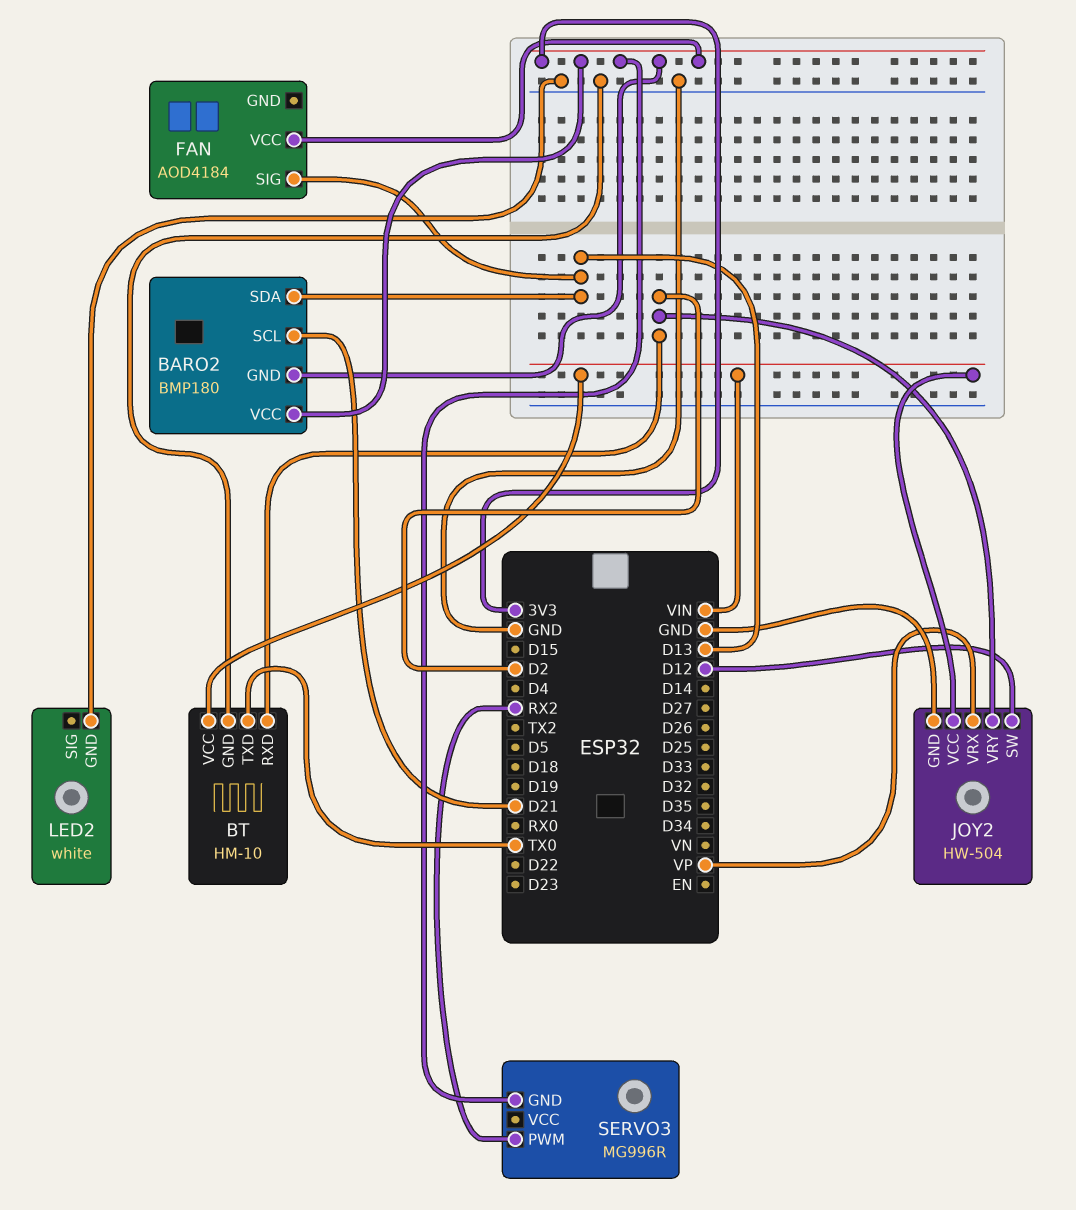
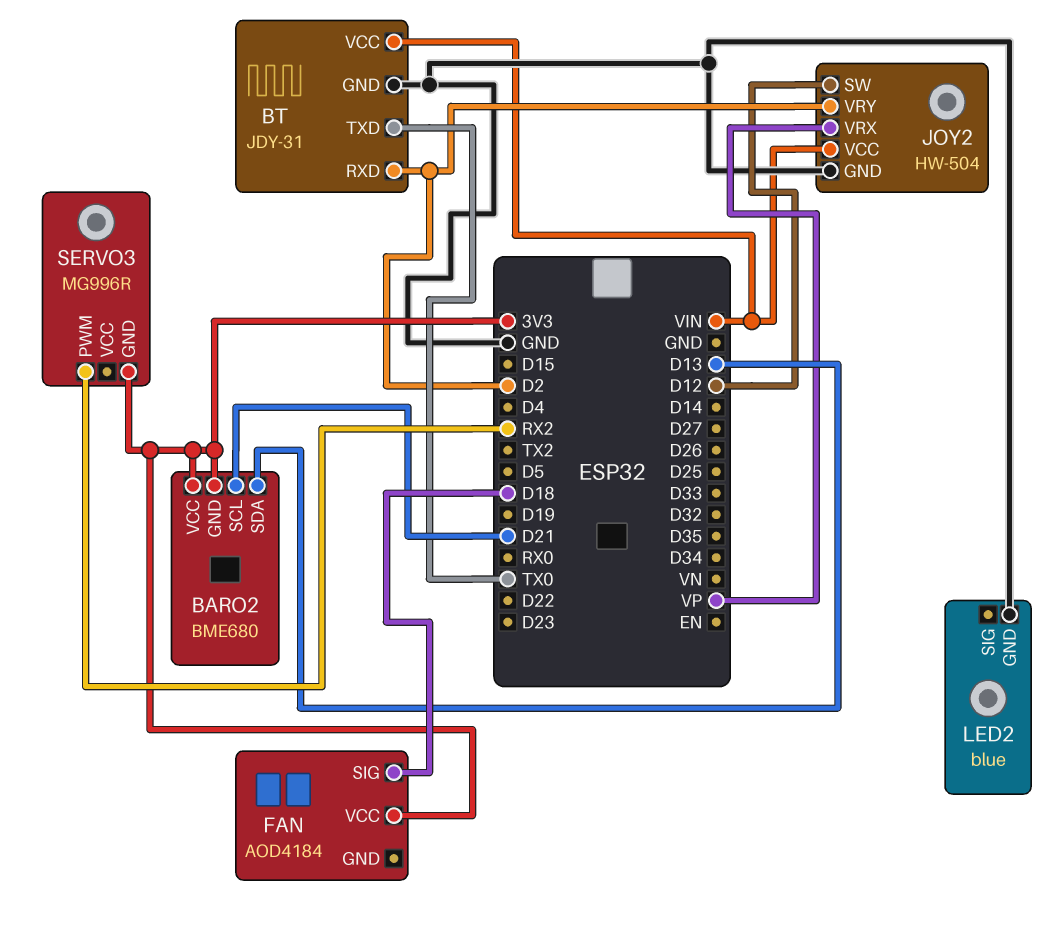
BARO2: BMP180 -> BME680
BT: HM-10 -> JDY-31
FAN pin SIG: D13 -> D18
LED2: white -> blue

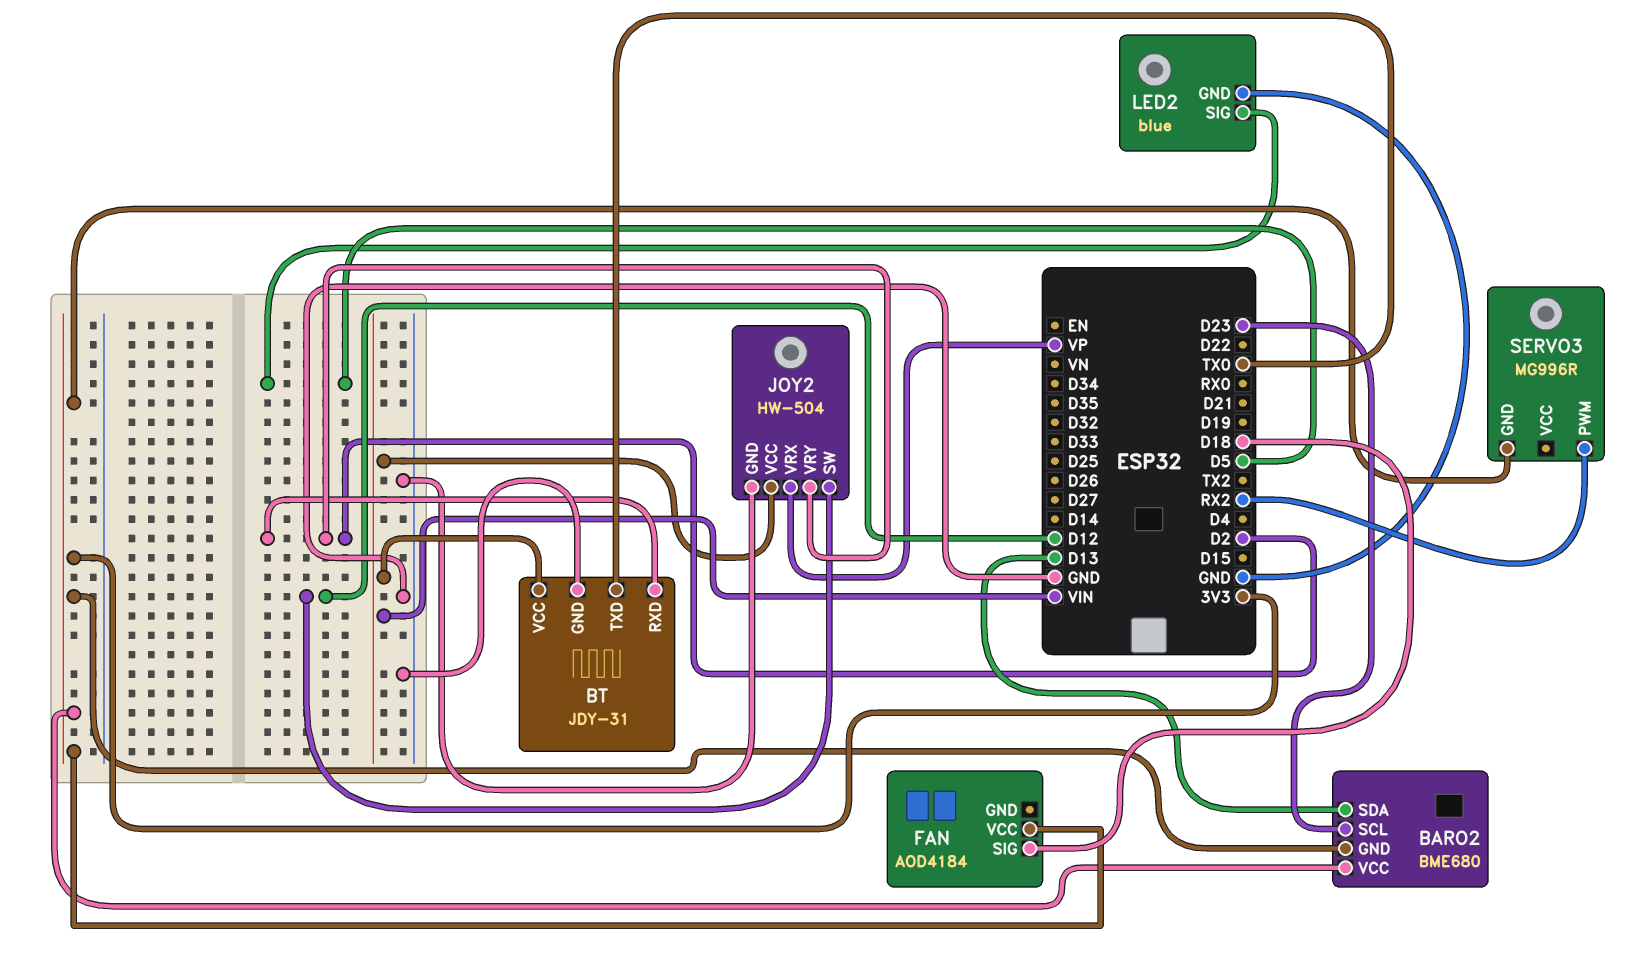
BARO2 pin SCL: D21 -> D23
LED2 pin SIG: none -> D5

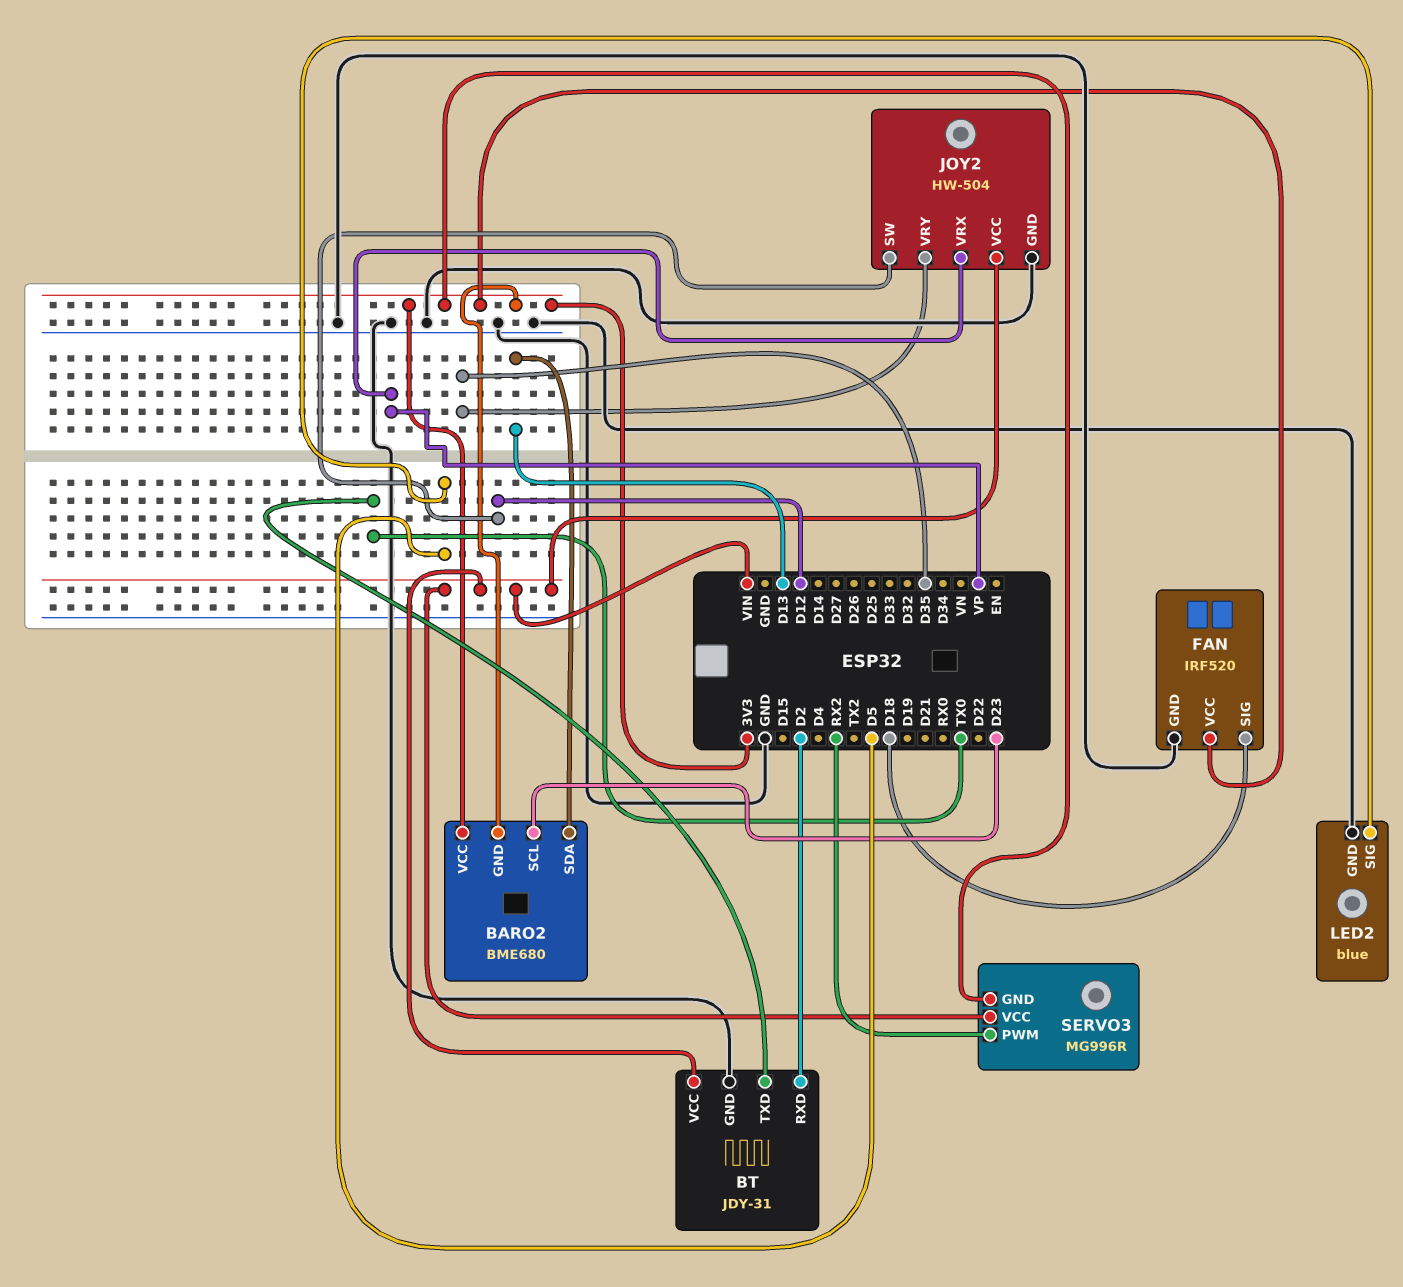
FAN: AOD4184 -> IRF520
FAN pin GND: none -> GND
JOY2 pin VRY: D2 -> D35
SERVO3 pin VCC: none -> VIN

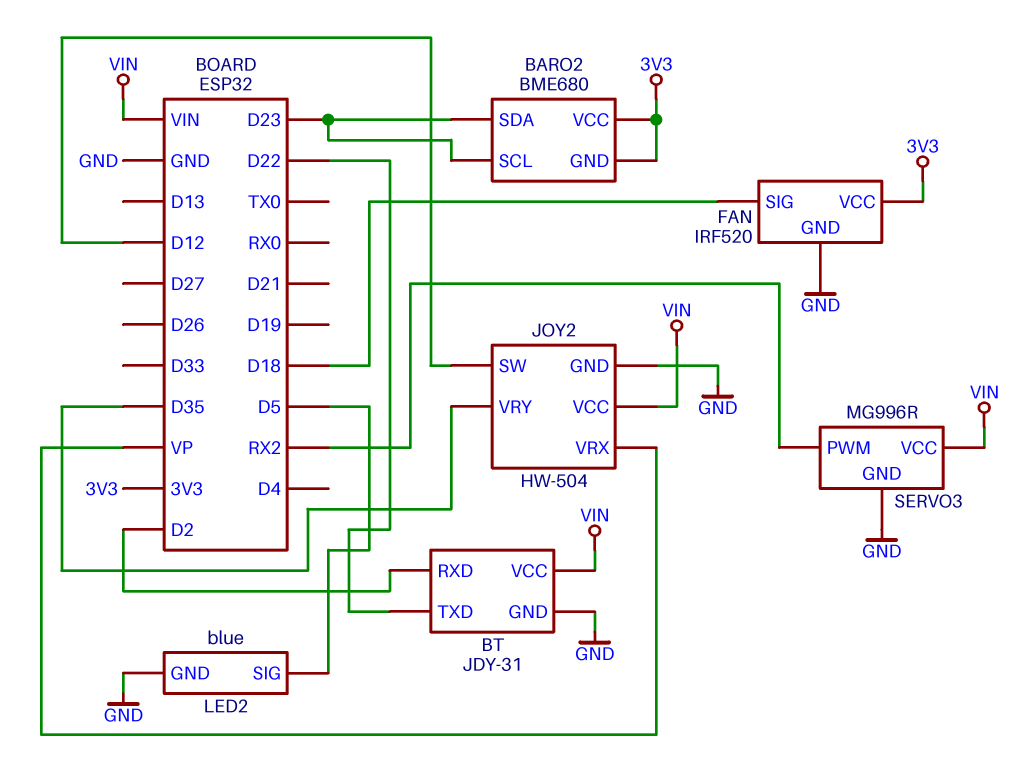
BARO2 pin SDA: D13 -> D23
BT pin TXD: TX0 -> D22
SERVO3 pin GND: 3V3 -> GND

